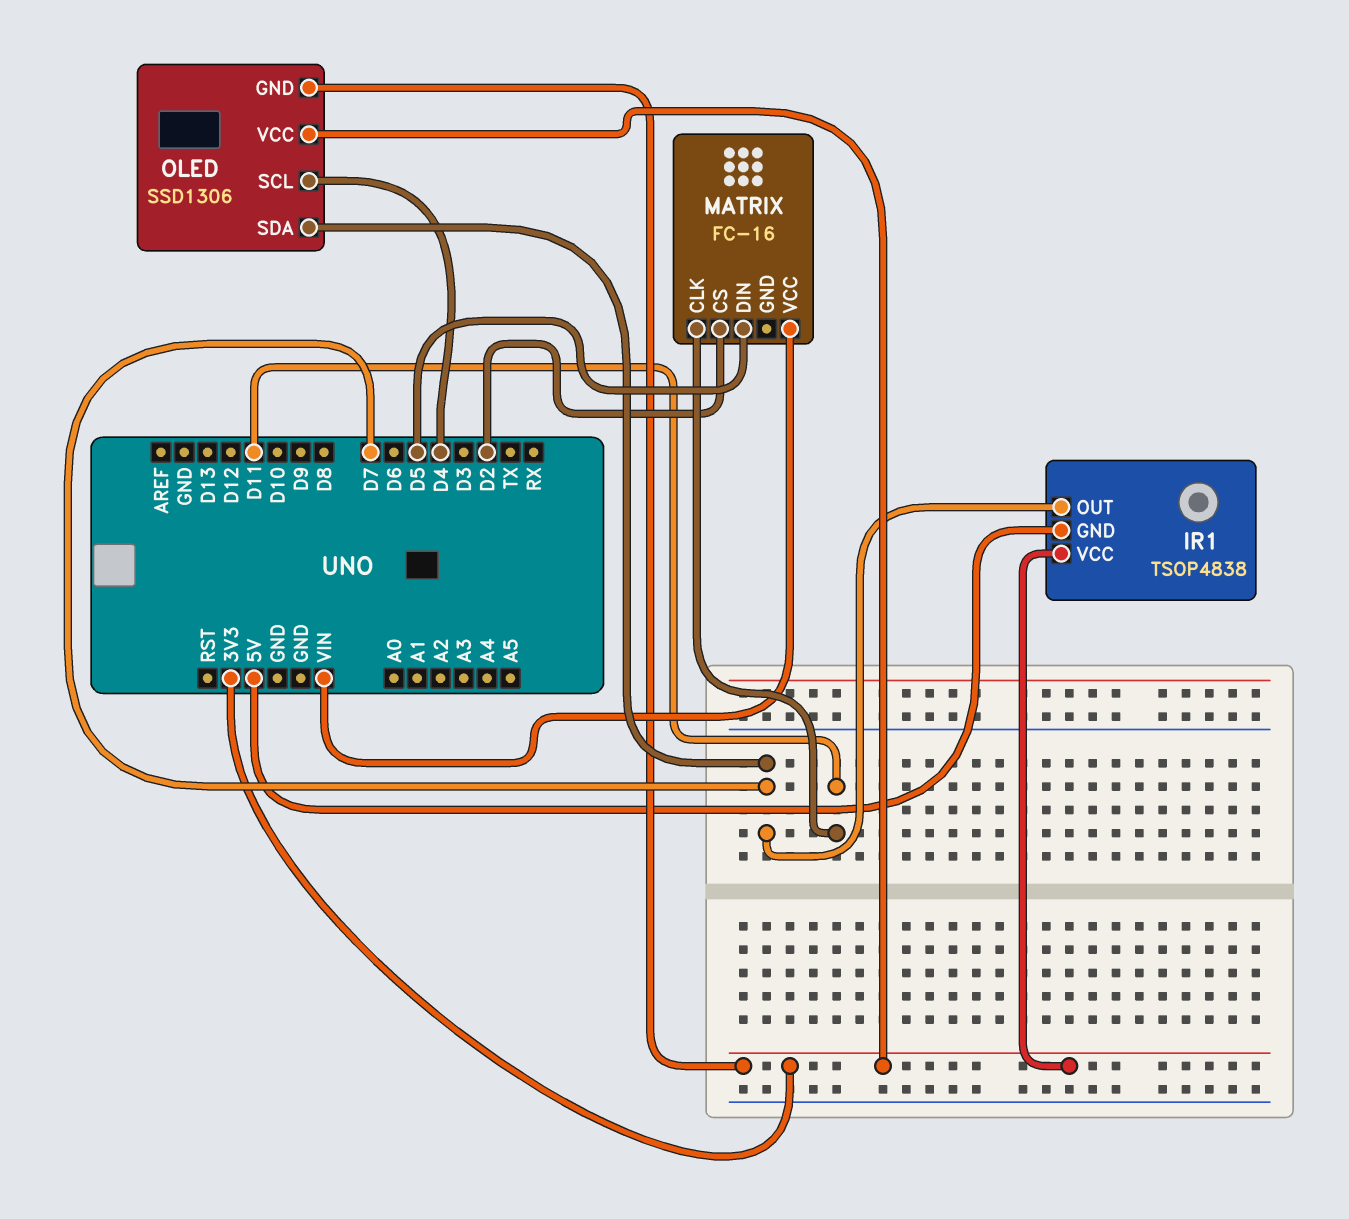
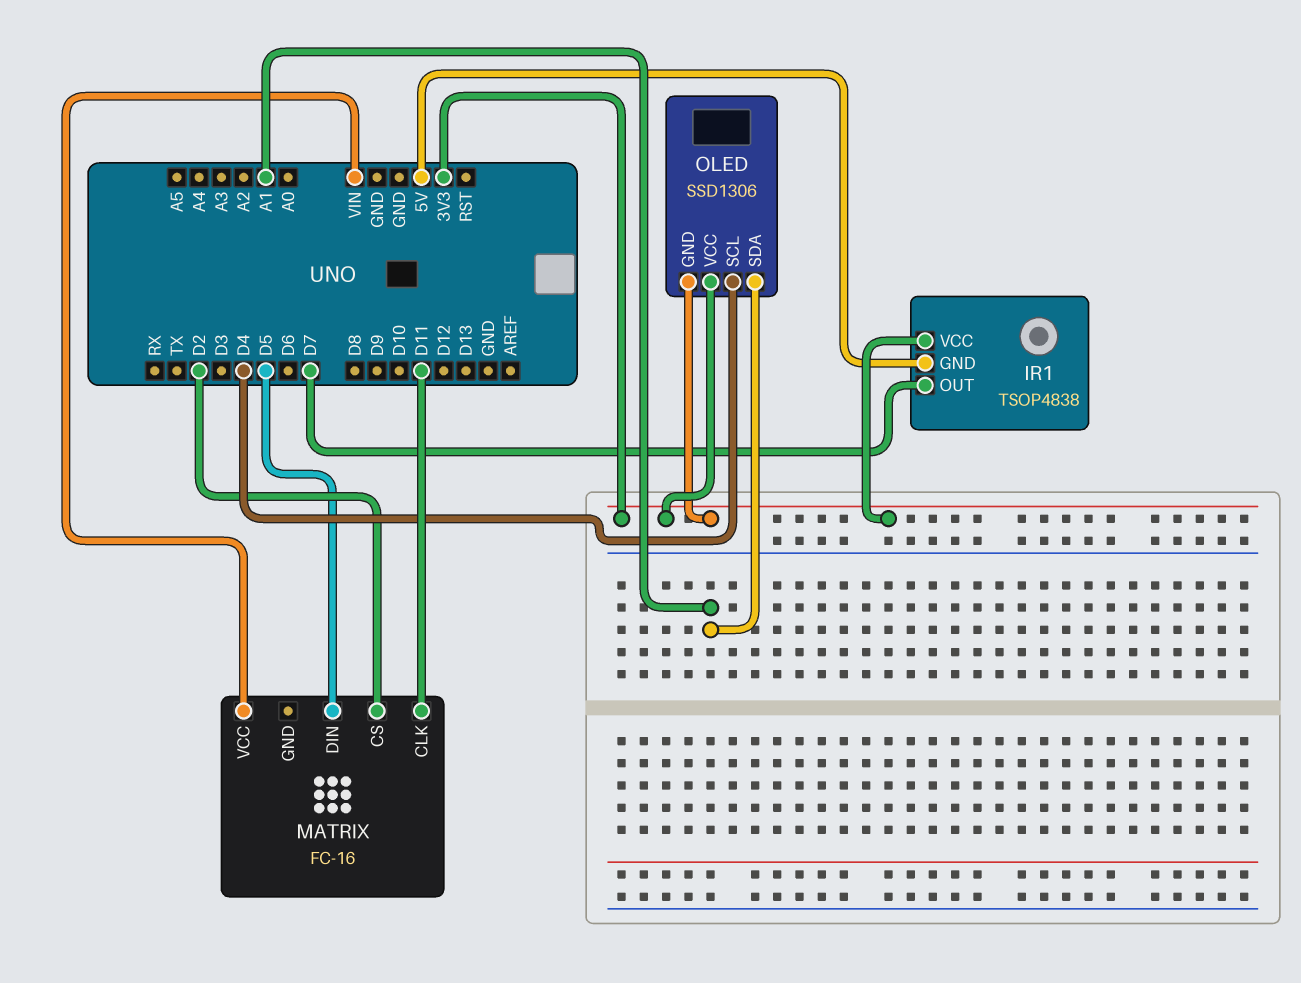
OLED pin SDA: D7 -> A1

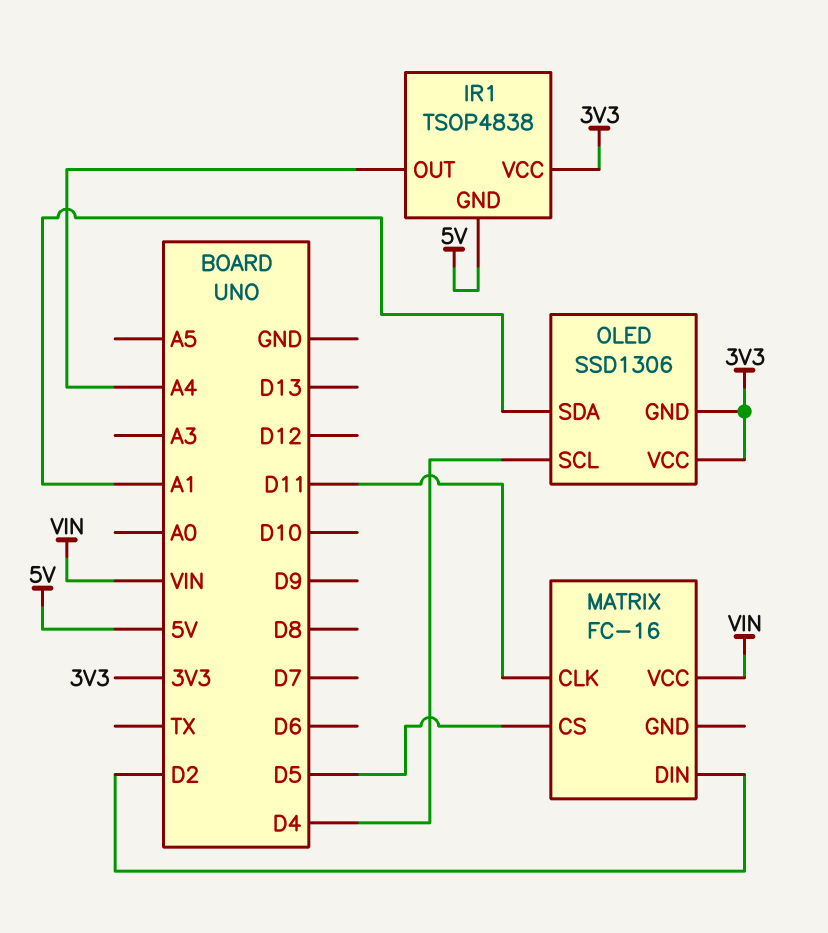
IR1 pin OUT: D7 -> A4
MATRIX pin CS: D2 -> D5
MATRIX pin DIN: D5 -> D2

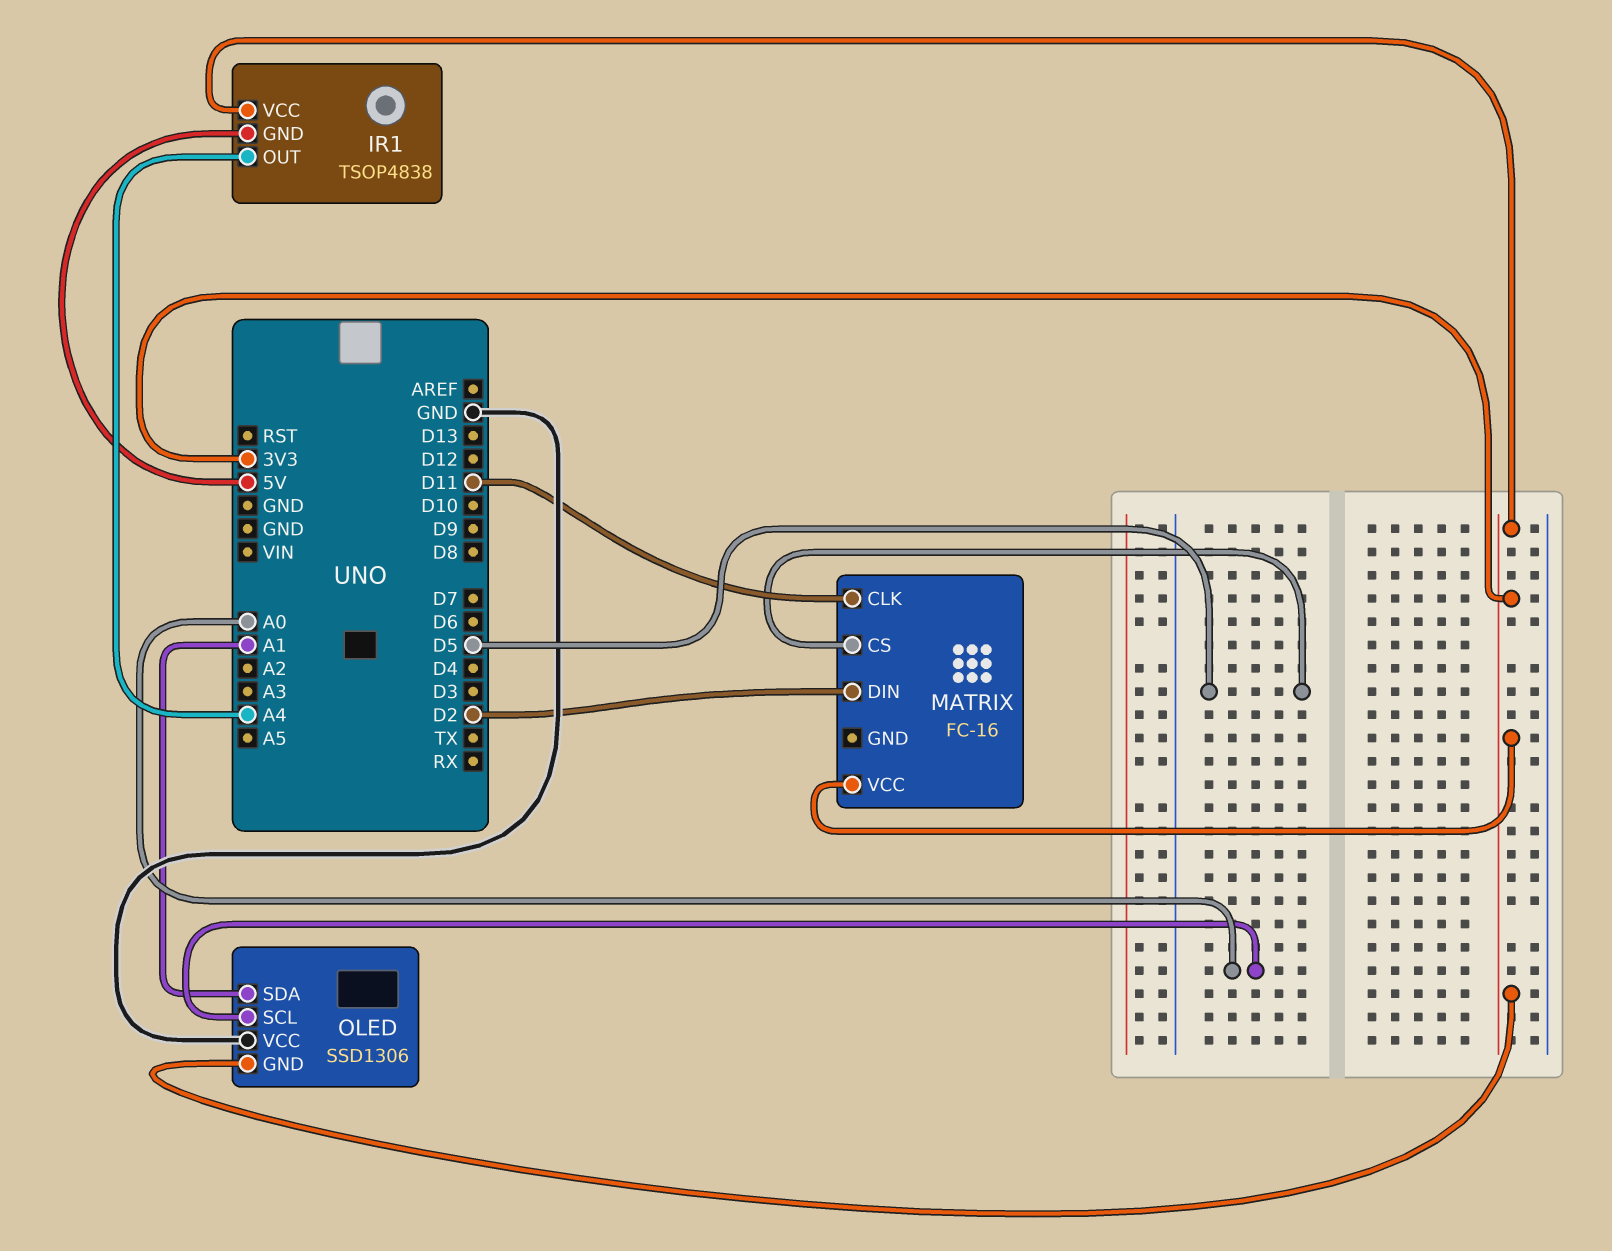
MATRIX pin VCC: VIN -> 3V3
OLED pin SCL: D4 -> A0
OLED pin VCC: 3V3 -> GND

